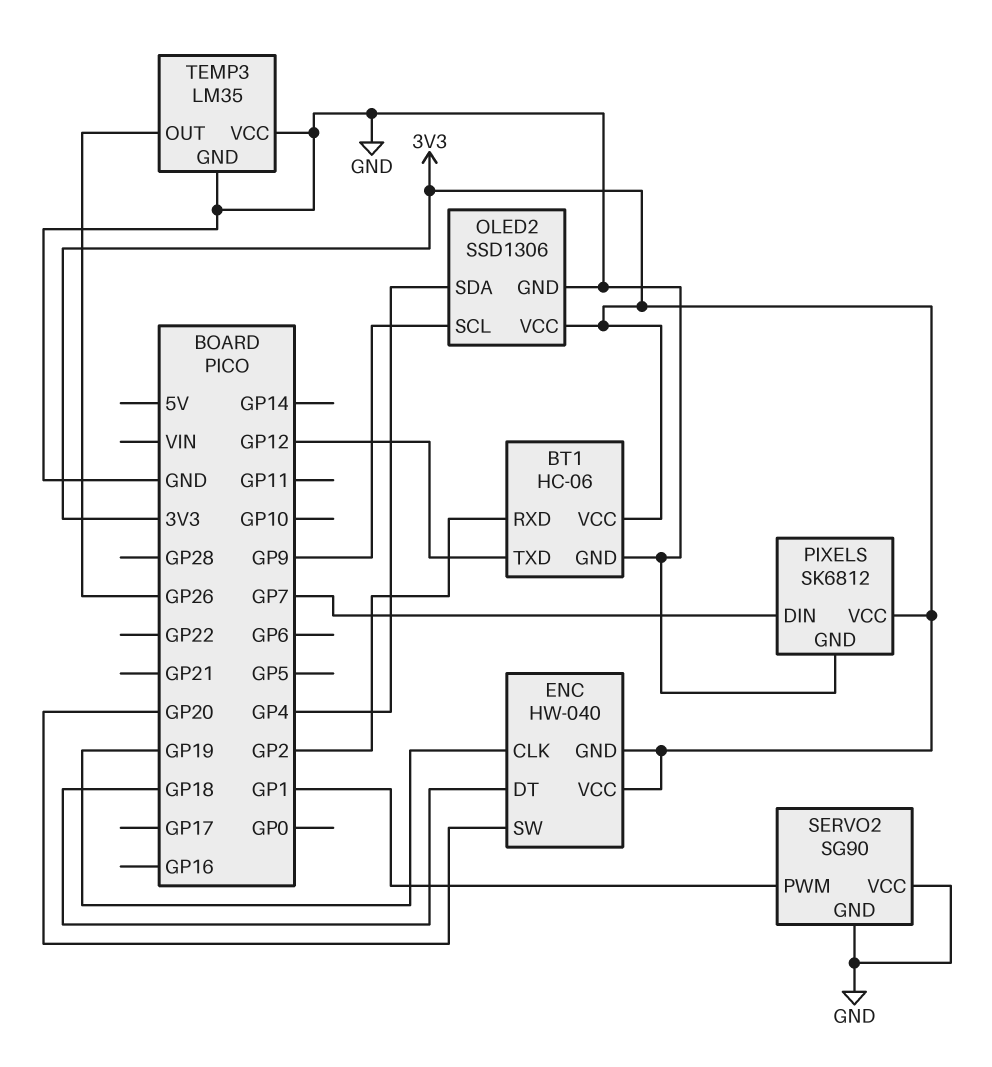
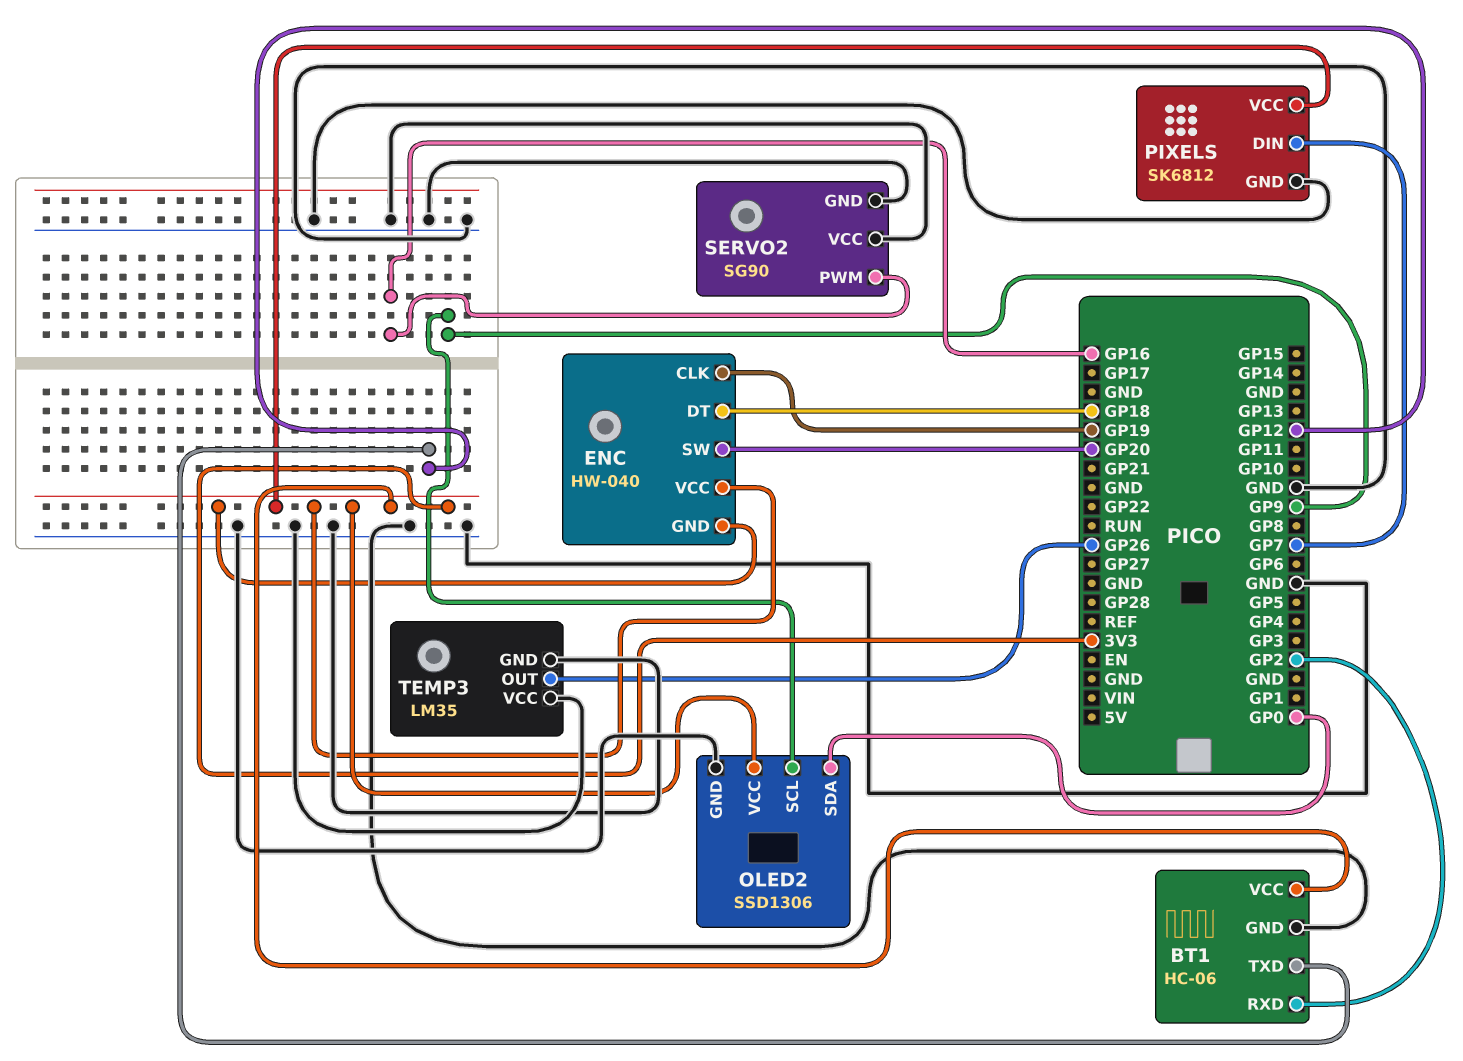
OLED2 pin SDA: GP4 -> GP0
SERVO2 pin PWM: GP1 -> GP16

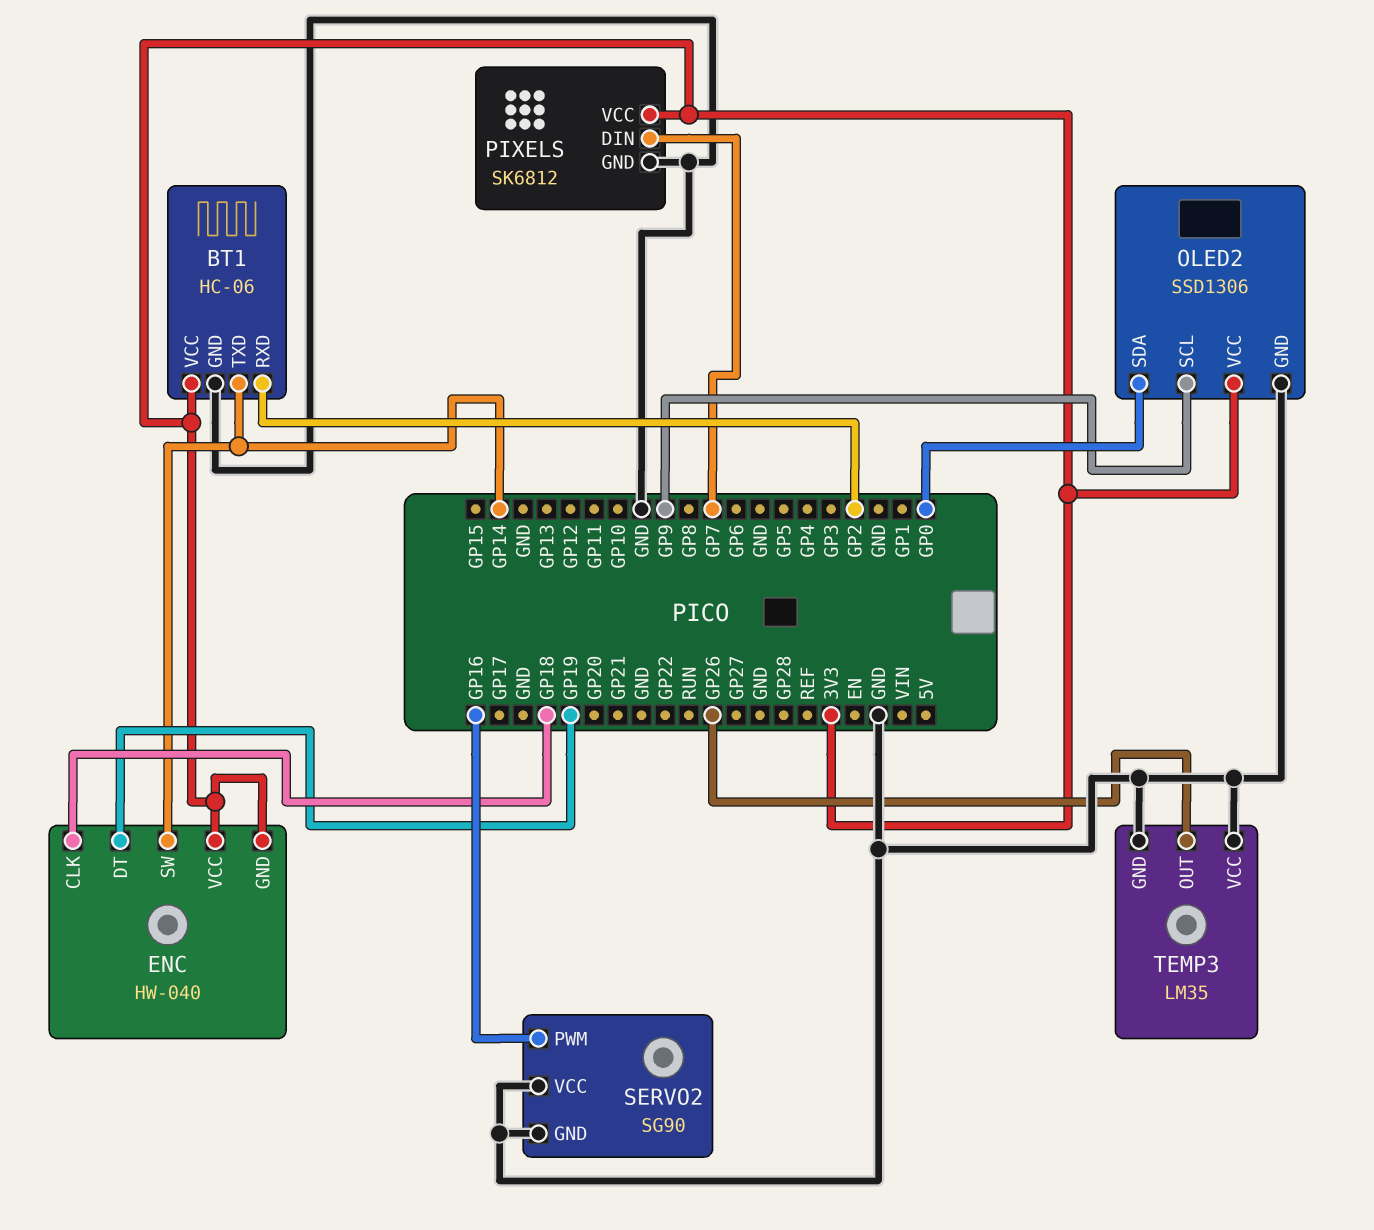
BT1 pin TXD: GP12 -> GP14
ENC pin CLK: GP19 -> GP18
ENC pin DT: GP18 -> GP19
ENC pin SW: GP20 -> GP14

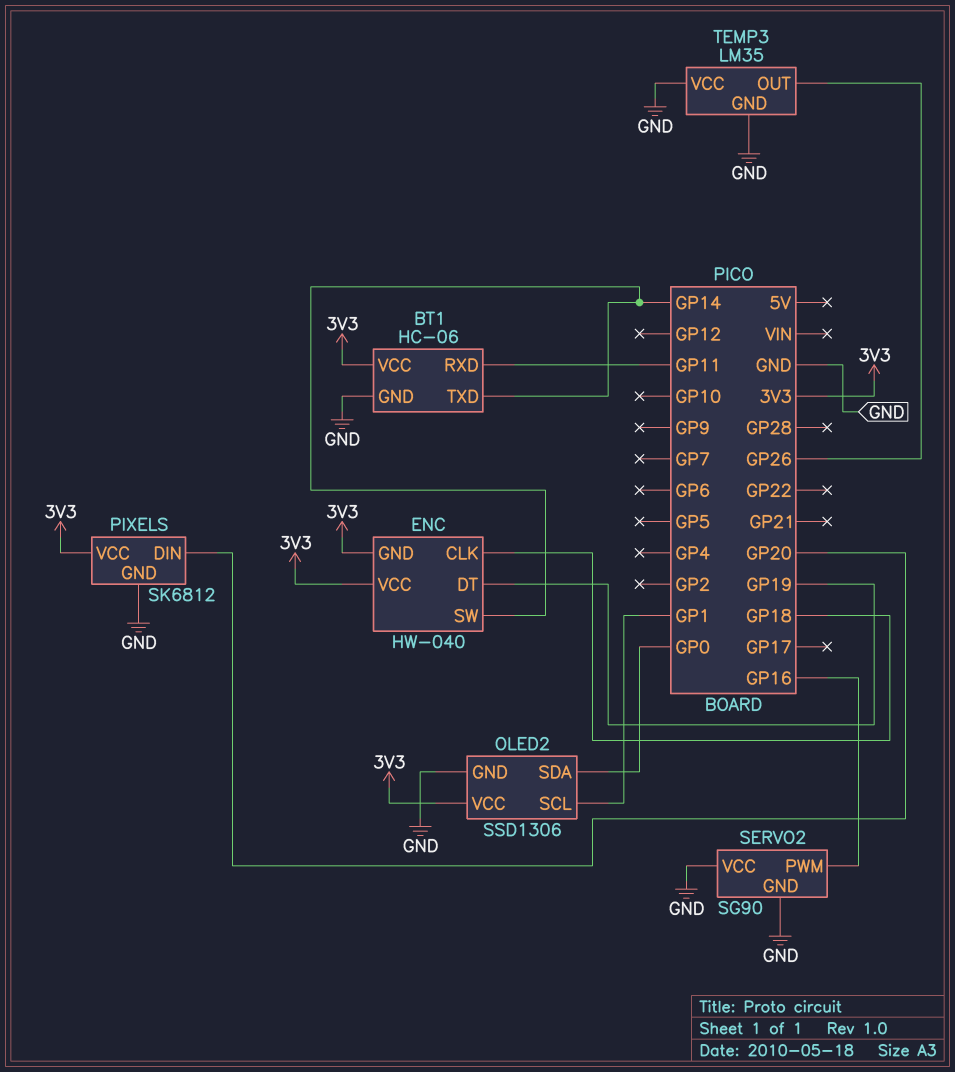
BT1 pin RXD: GP2 -> GP11
OLED2 pin SCL: GP9 -> GP1
PIXELS pin DIN: GP7 -> GP20

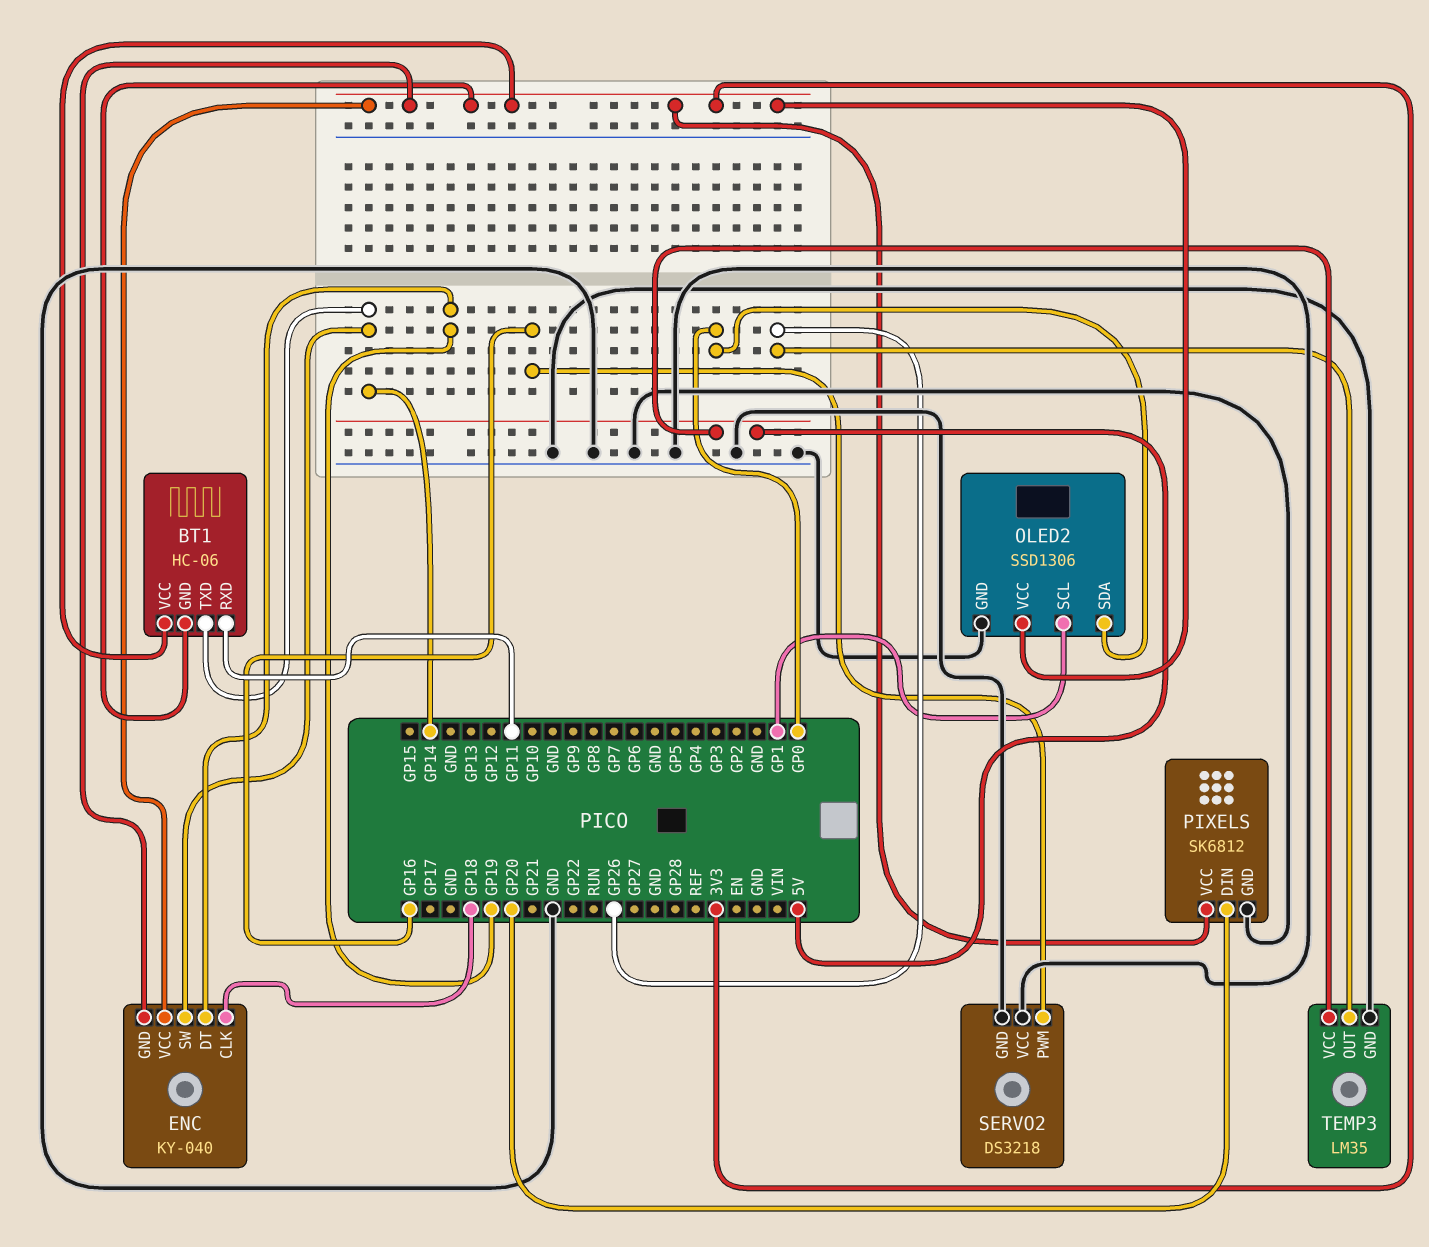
BT1 pin GND: GND -> 3V3
ENC: HW-040 -> KY-040
SERVO2: SG90 -> DS3218
TEMP3 pin VCC: GND -> 5V

